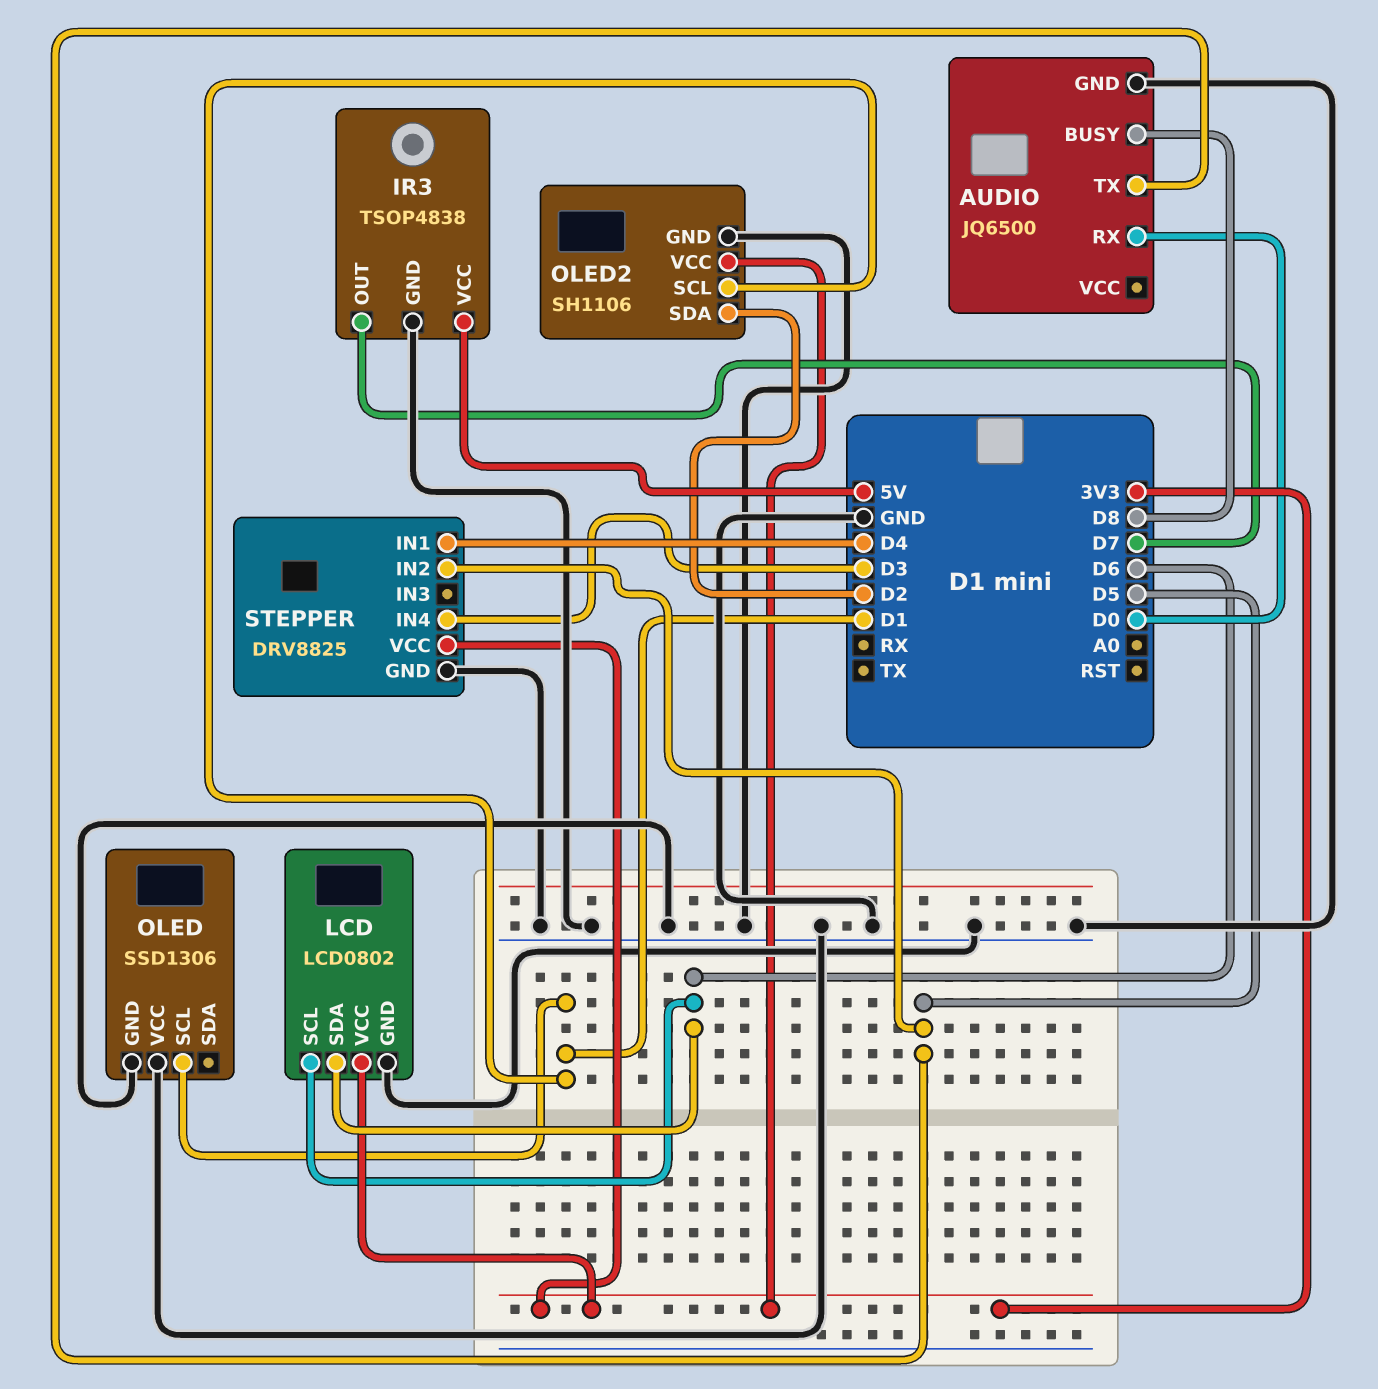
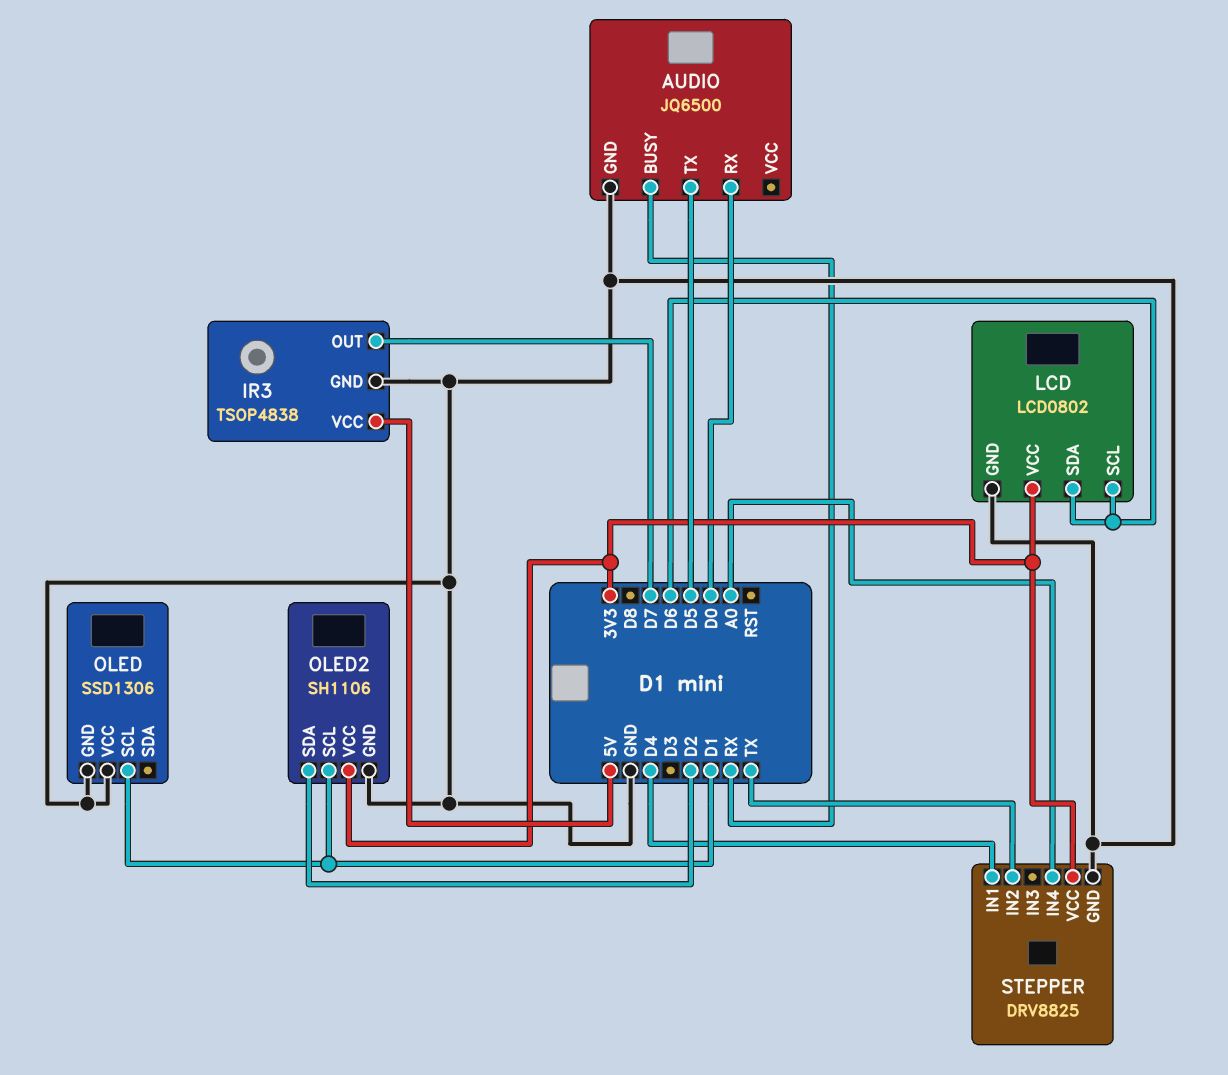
AUDIO pin BUSY: D8 -> RX
STEPPER pin IN2: D5 -> TX
STEPPER pin IN4: D3 -> A0

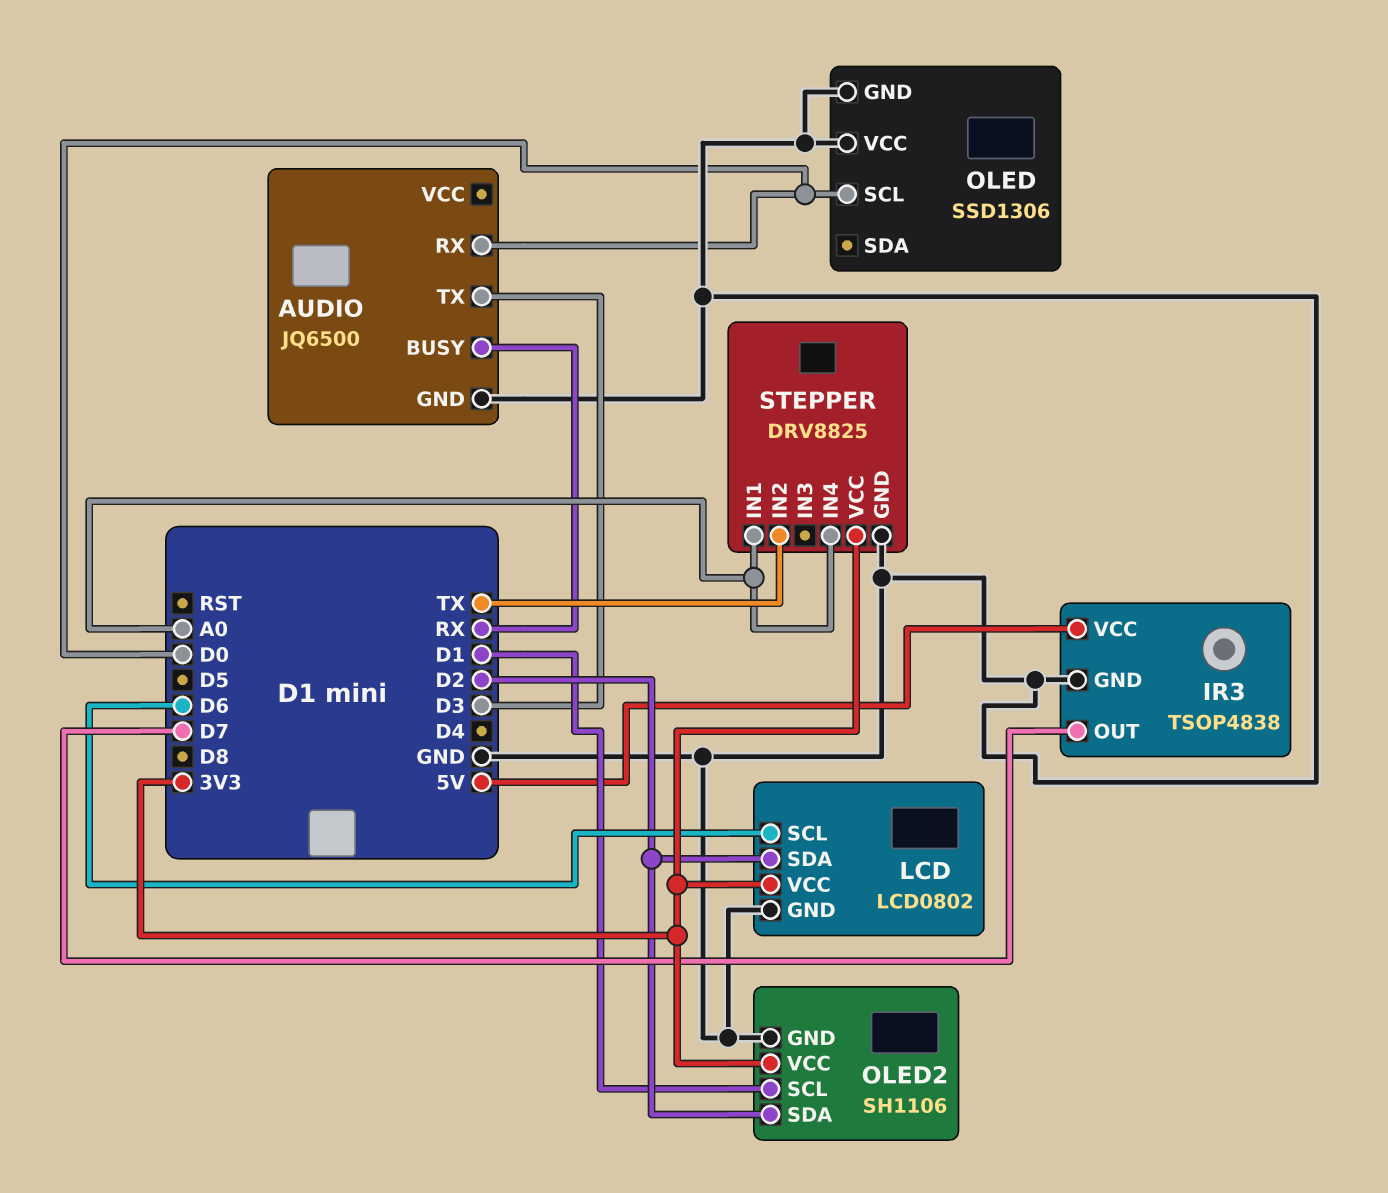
AUDIO pin TX: D5 -> D3
LCD pin SDA: D6 -> D2
OLED pin SCL: D1 -> D0
STEPPER pin IN1: D4 -> A0

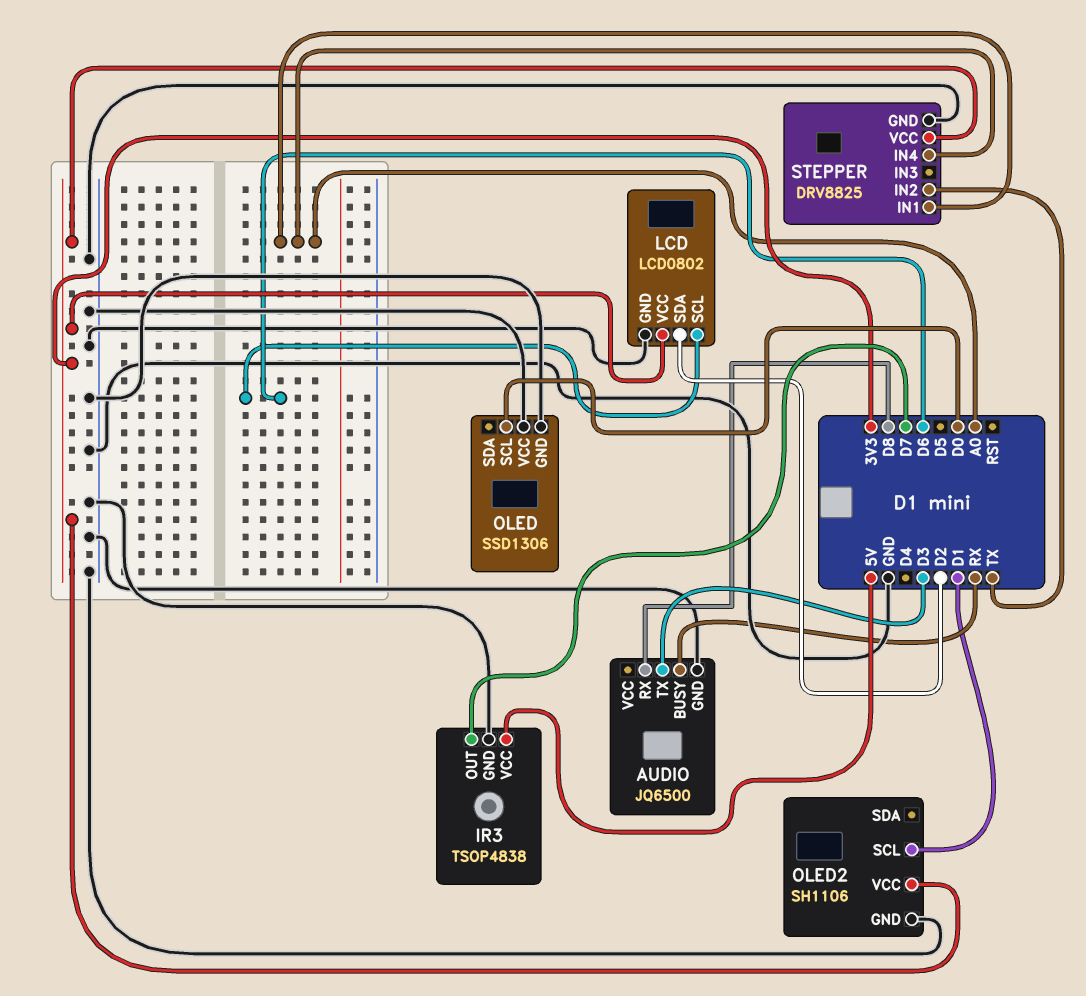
AUDIO pin RX: D0 -> D8
OLED2 pin SDA: D2 -> none

